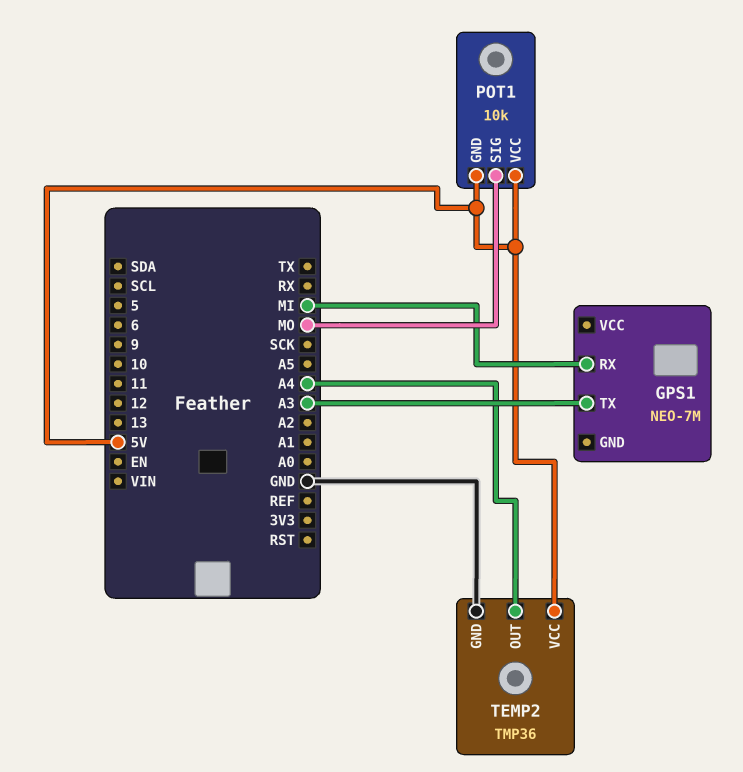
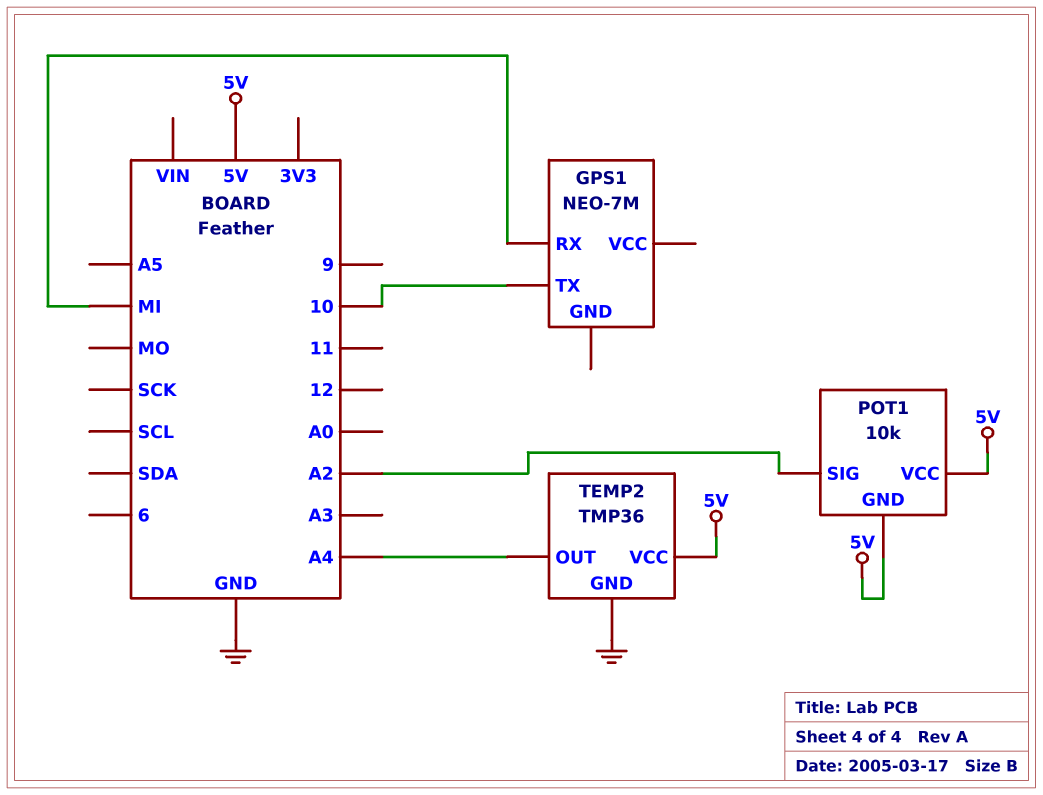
GPS1 pin TX: A3 -> 10
POT1 pin SIG: MO -> A2

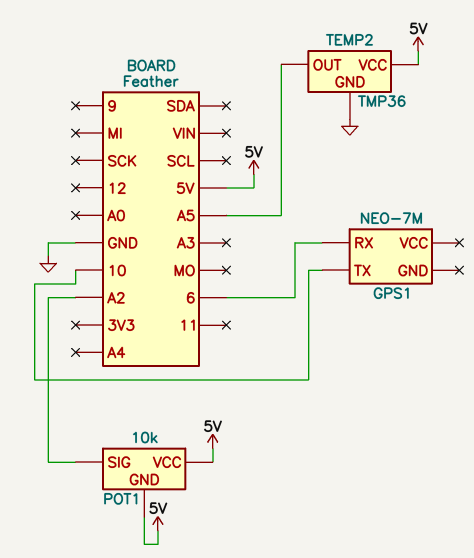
GPS1 pin RX: MI -> 6
TEMP2 pin OUT: A4 -> A5

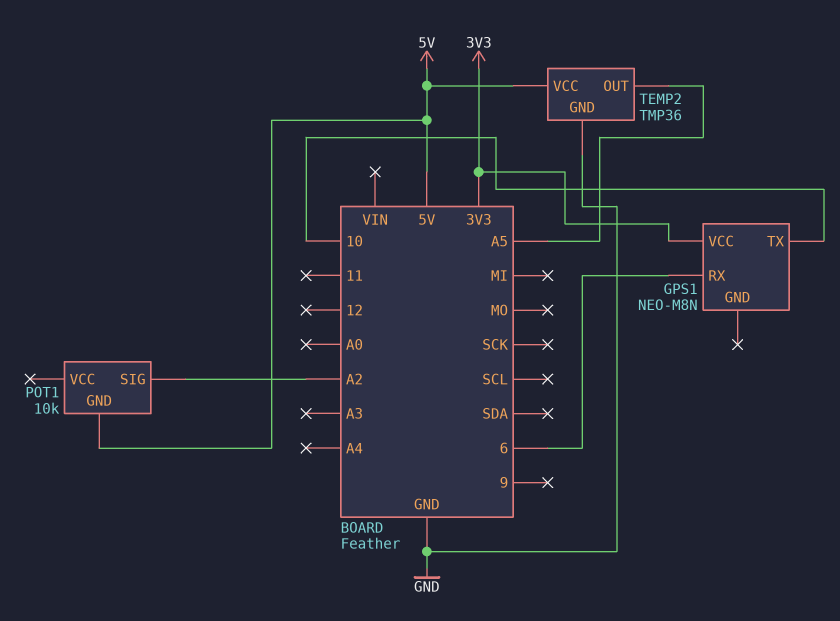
GPS1: NEO-7M -> NEO-M8N
GPS1 pin VCC: none -> 3V3
POT1 pin VCC: 5V -> none

